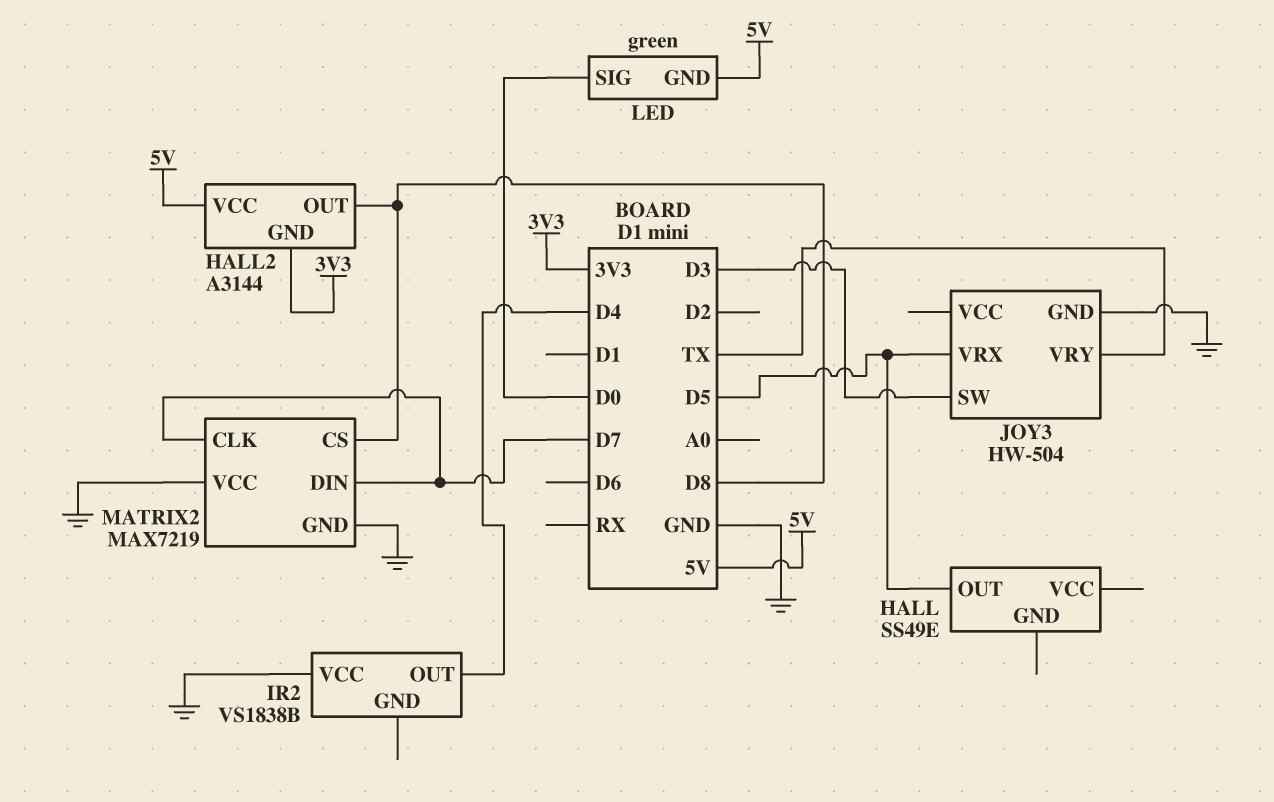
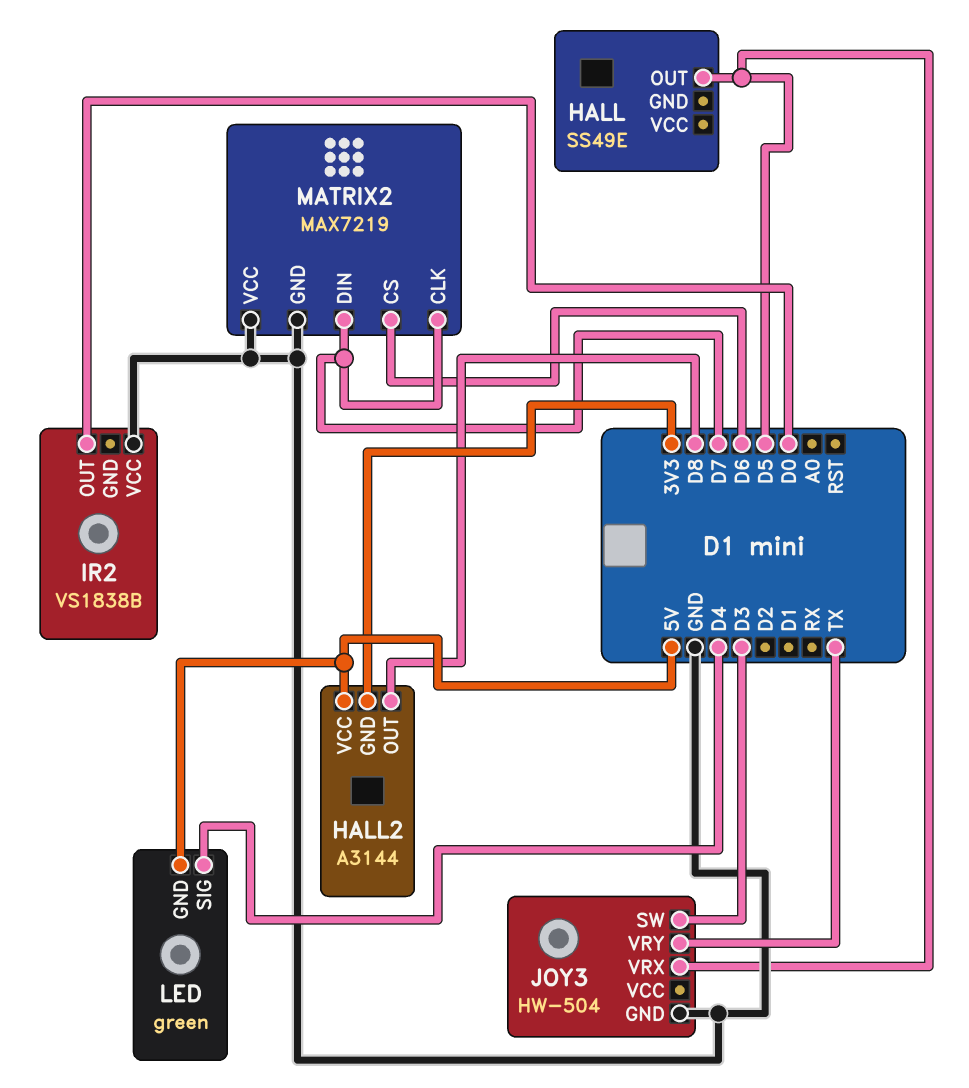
IR2 pin OUT: D4 -> D0
LED pin SIG: D0 -> D4
MATRIX2 pin CS: D8 -> D6

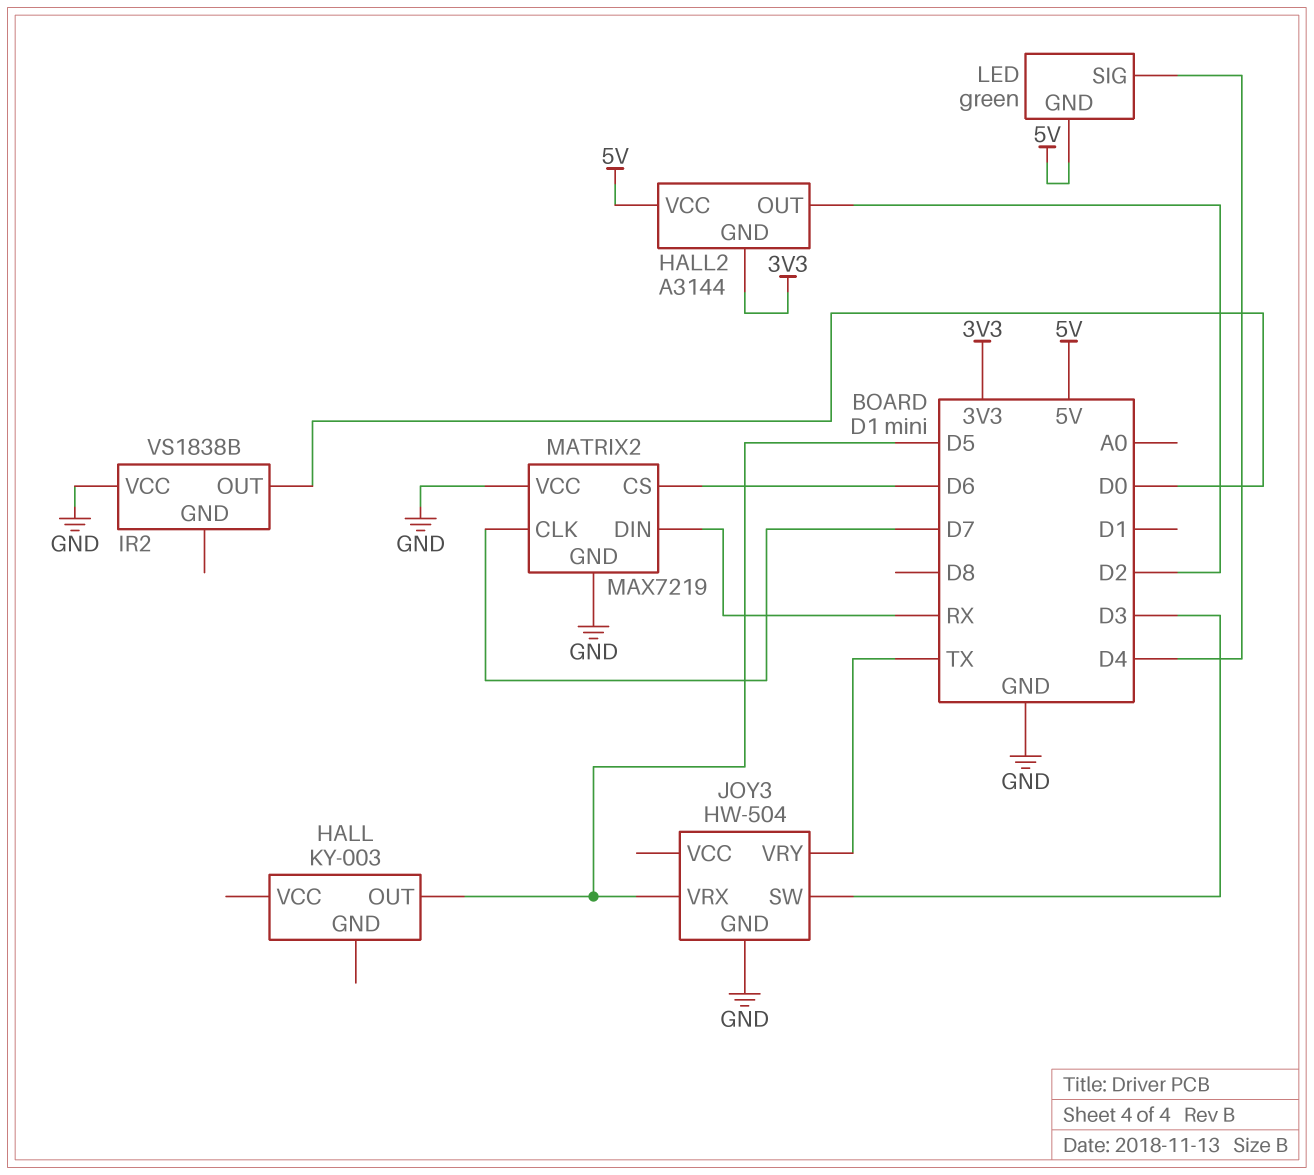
HALL: SS49E -> KY-003
HALL2 pin OUT: D8 -> D2
MATRIX2 pin DIN: D7 -> RX

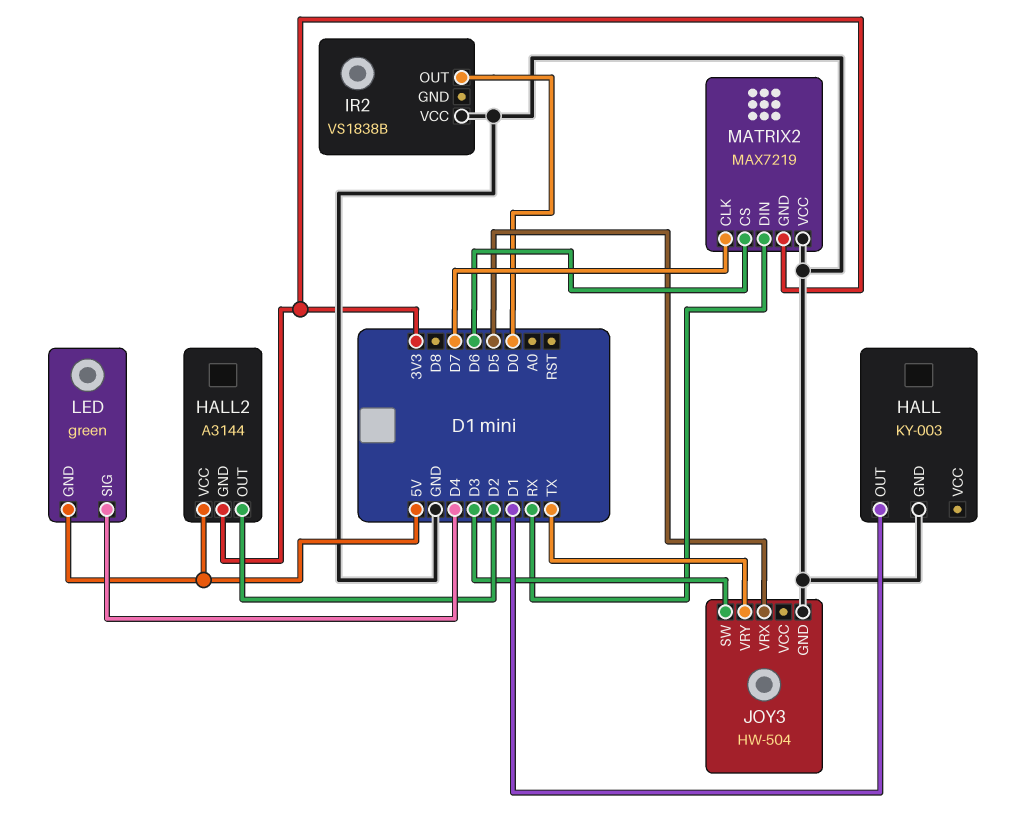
HALL pin GND: none -> GND
HALL pin OUT: D5 -> D1
MATRIX2 pin GND: GND -> 3V3

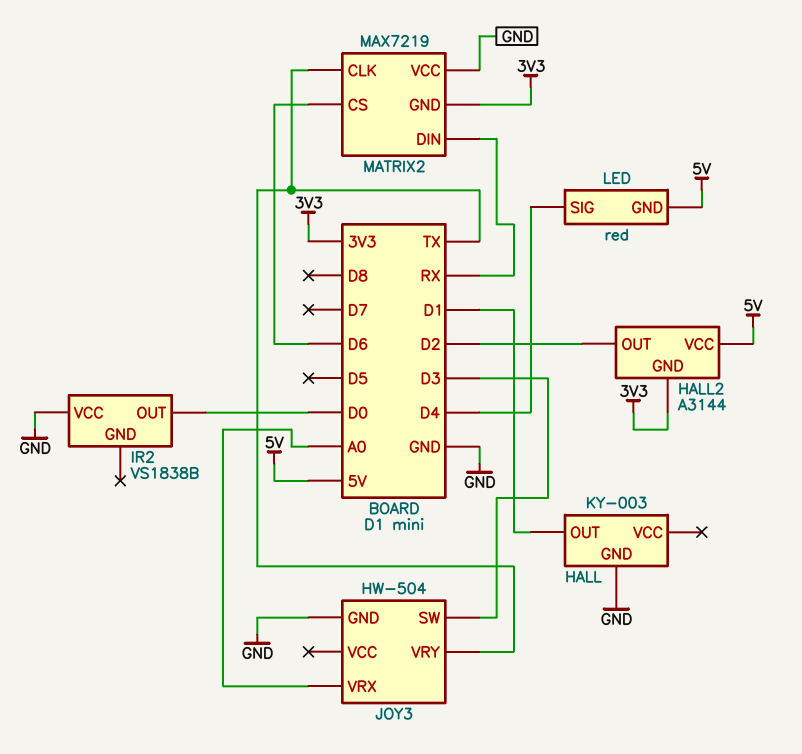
JOY3 pin VRX: D5 -> A0
LED: green -> red
MATRIX2 pin CLK: D7 -> TX

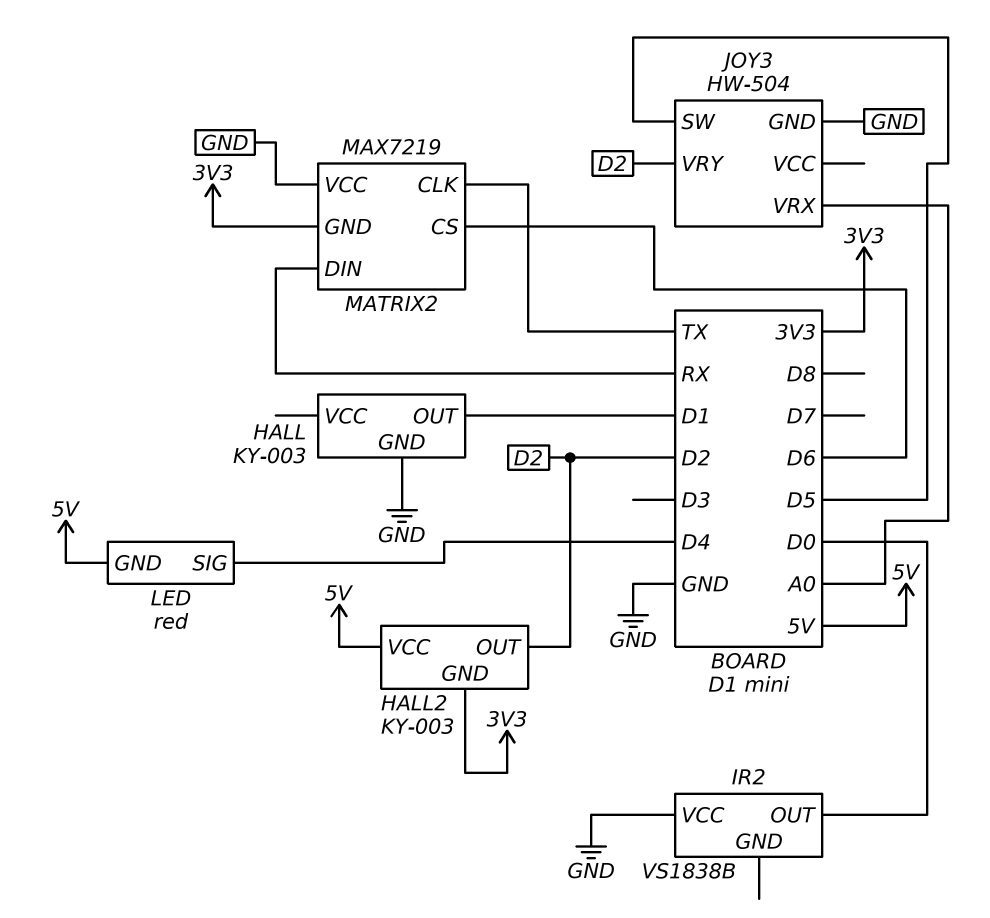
HALL2: A3144 -> KY-003
JOY3 pin SW: D3 -> D5
JOY3 pin VRY: TX -> D2

